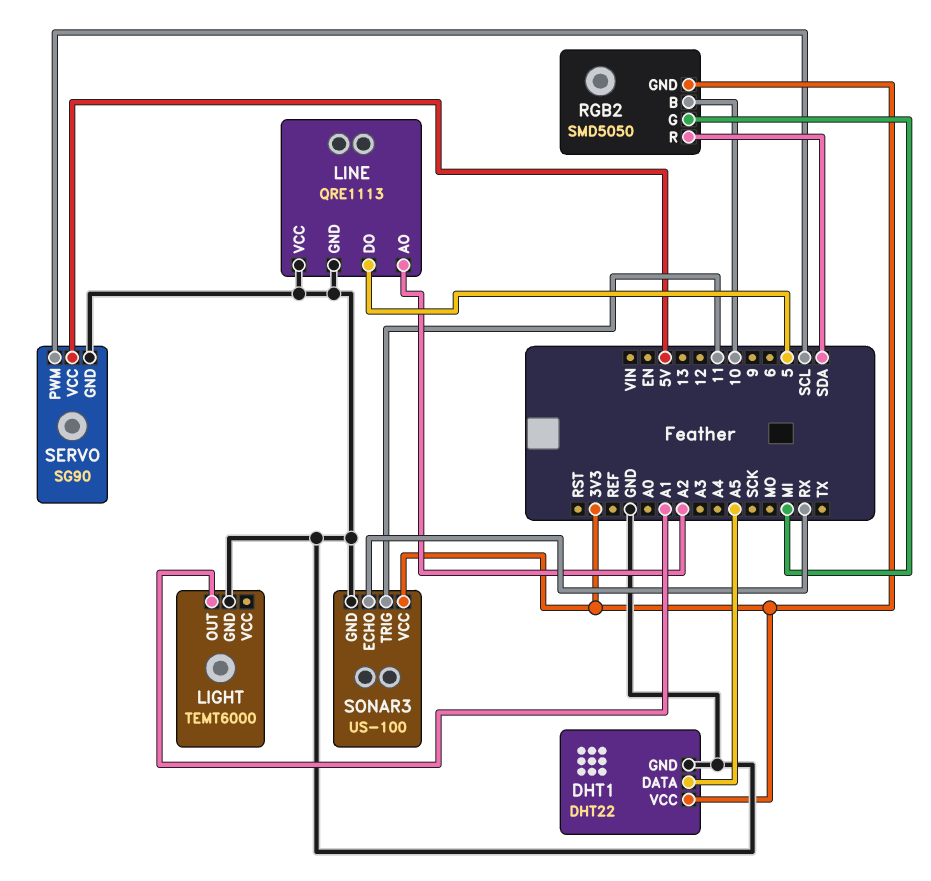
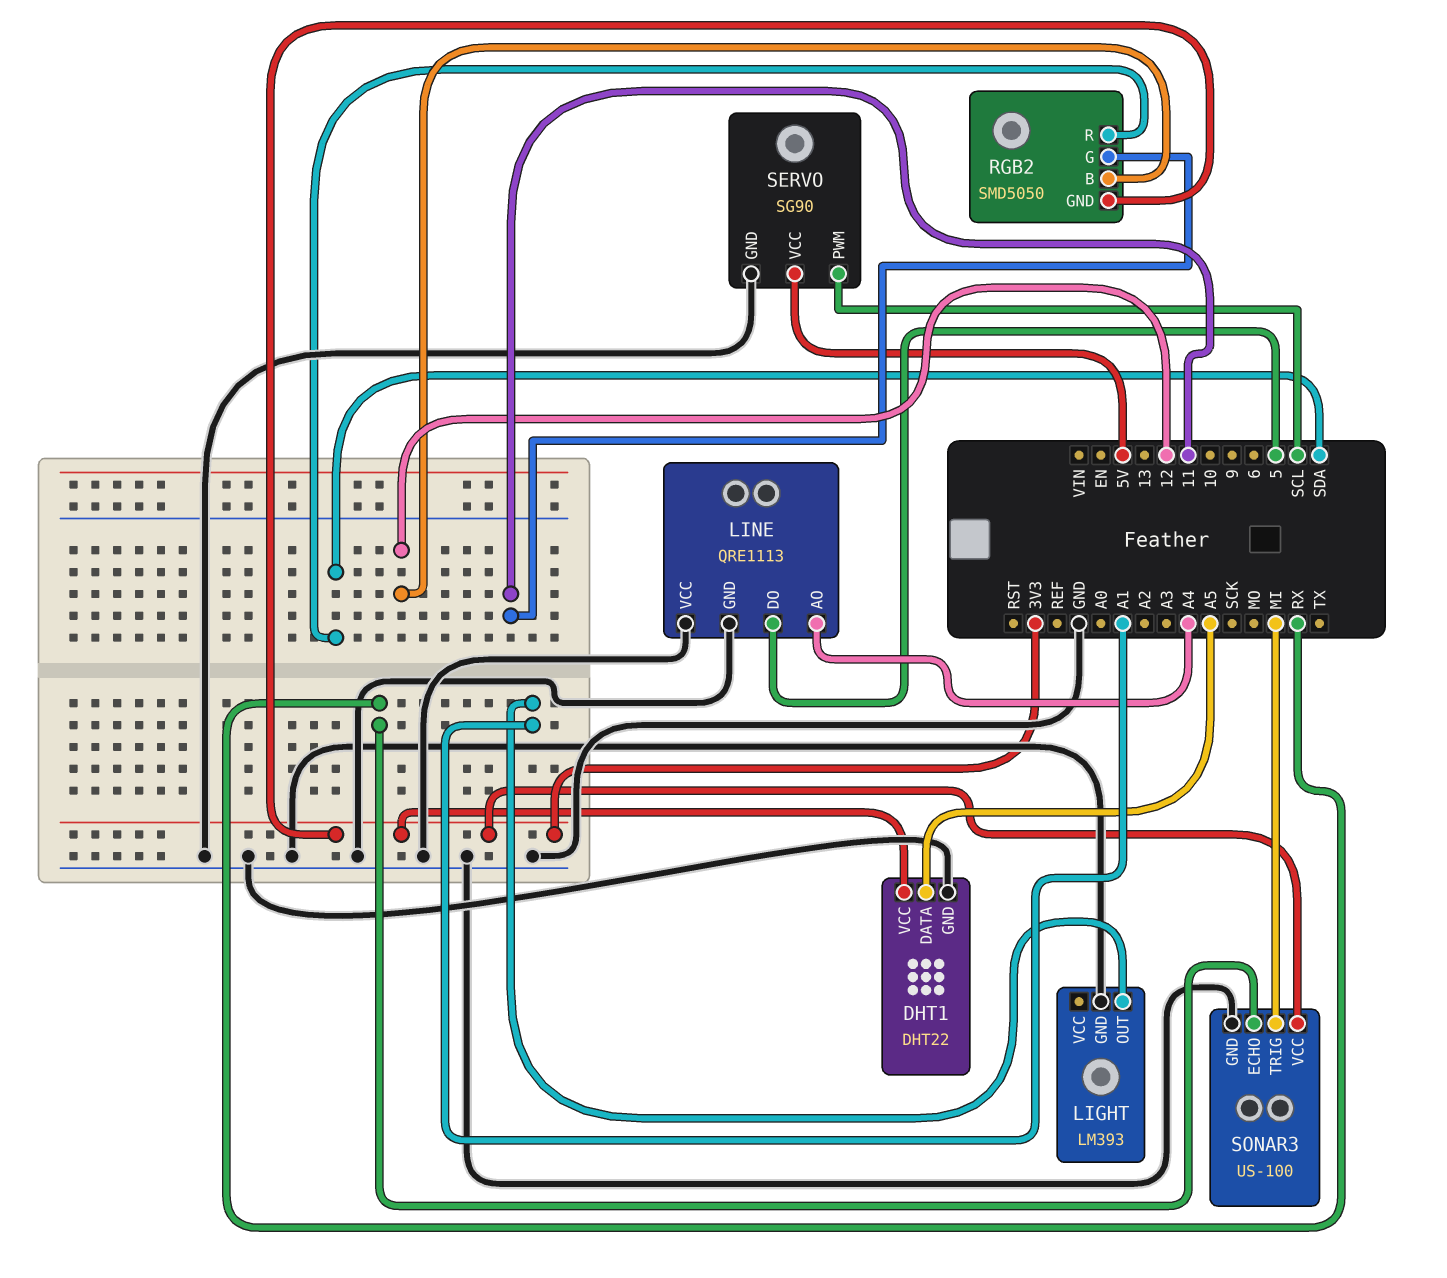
LIGHT: TEMT6000 -> LM393
LINE pin AO: A2 -> A4
RGB2 pin B: 10 -> 12
RGB2 pin G: MI -> 11
SONAR3 pin TRIG: 11 -> MI

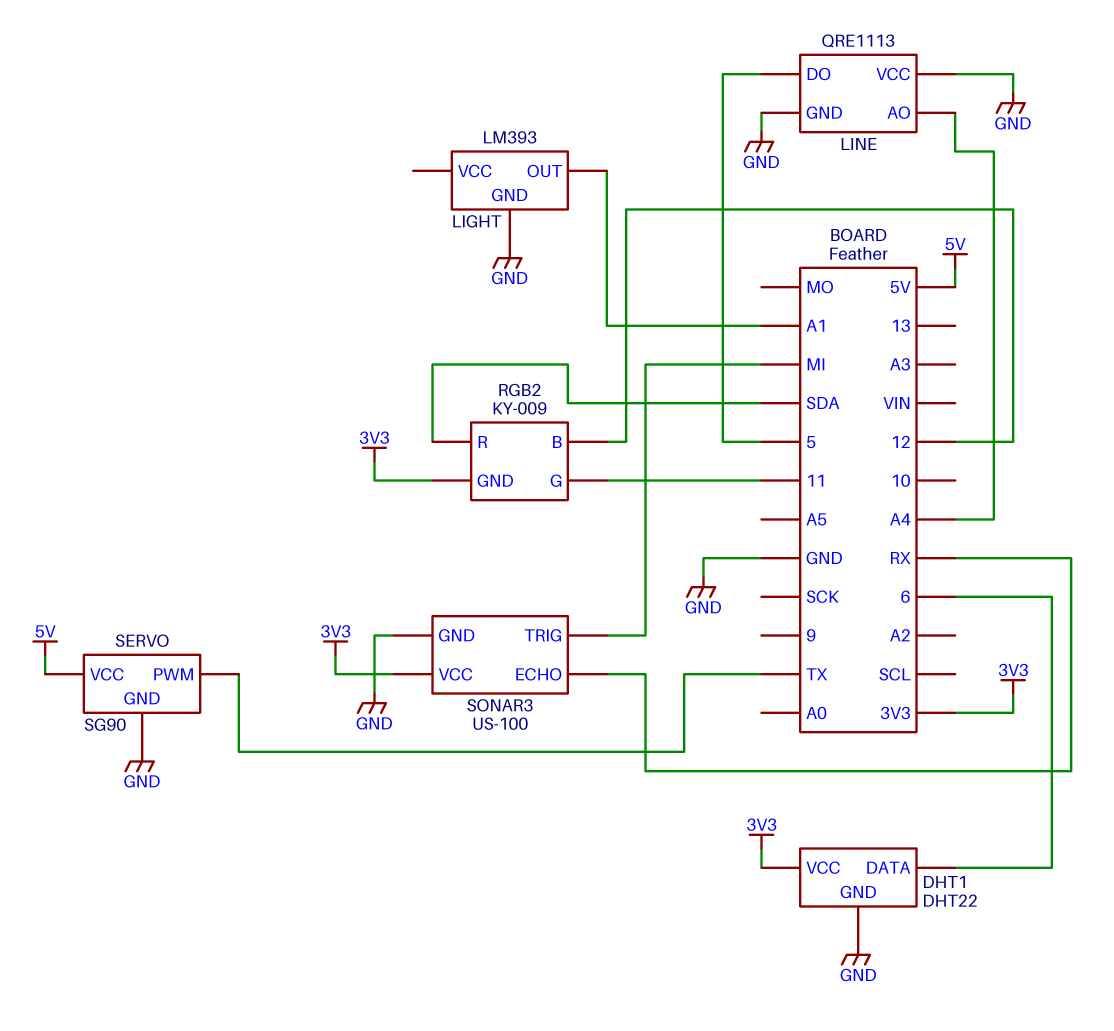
DHT1 pin DATA: A5 -> 6
RGB2: SMD5050 -> KY-009
SERVO pin PWM: SCL -> TX

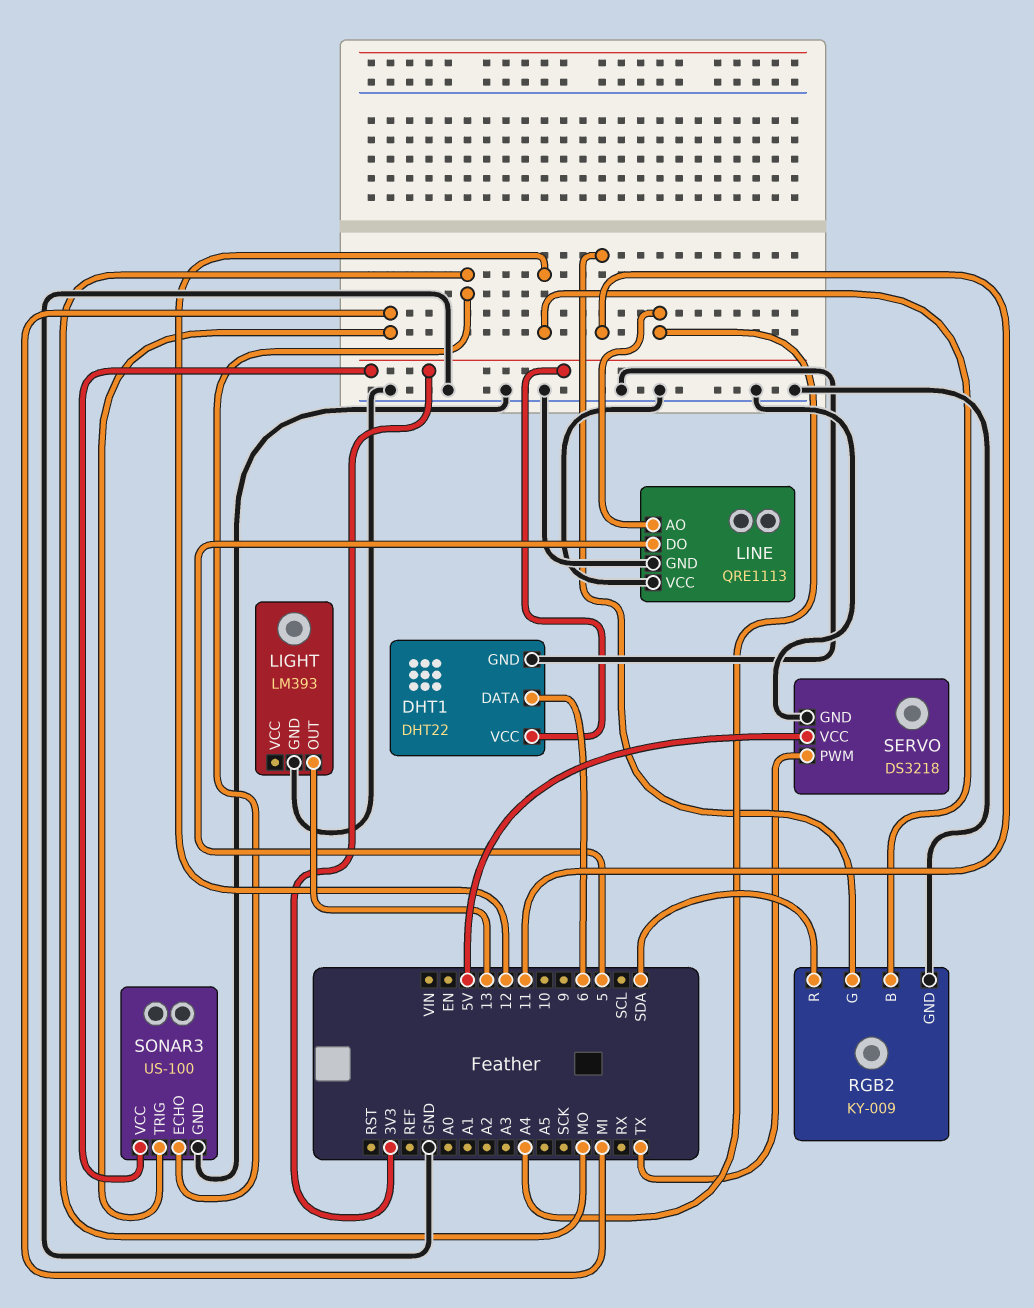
LIGHT pin OUT: A1 -> 13
RGB2 pin GND: 3V3 -> GND
SERVO: SG90 -> DS3218
SONAR3 pin ECHO: RX -> MO

